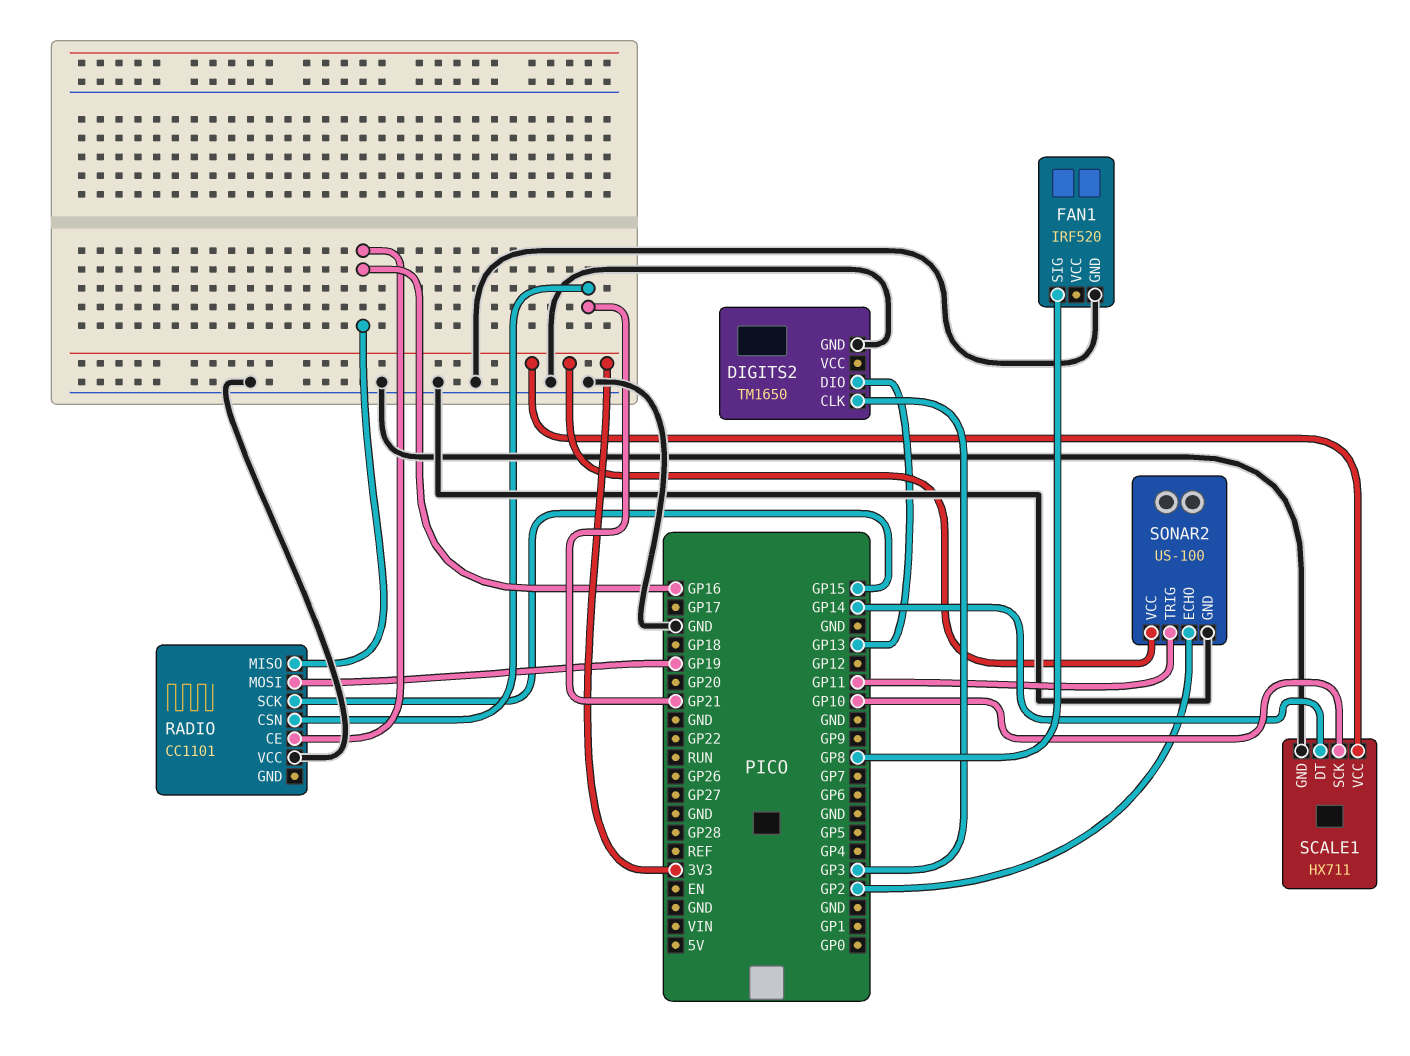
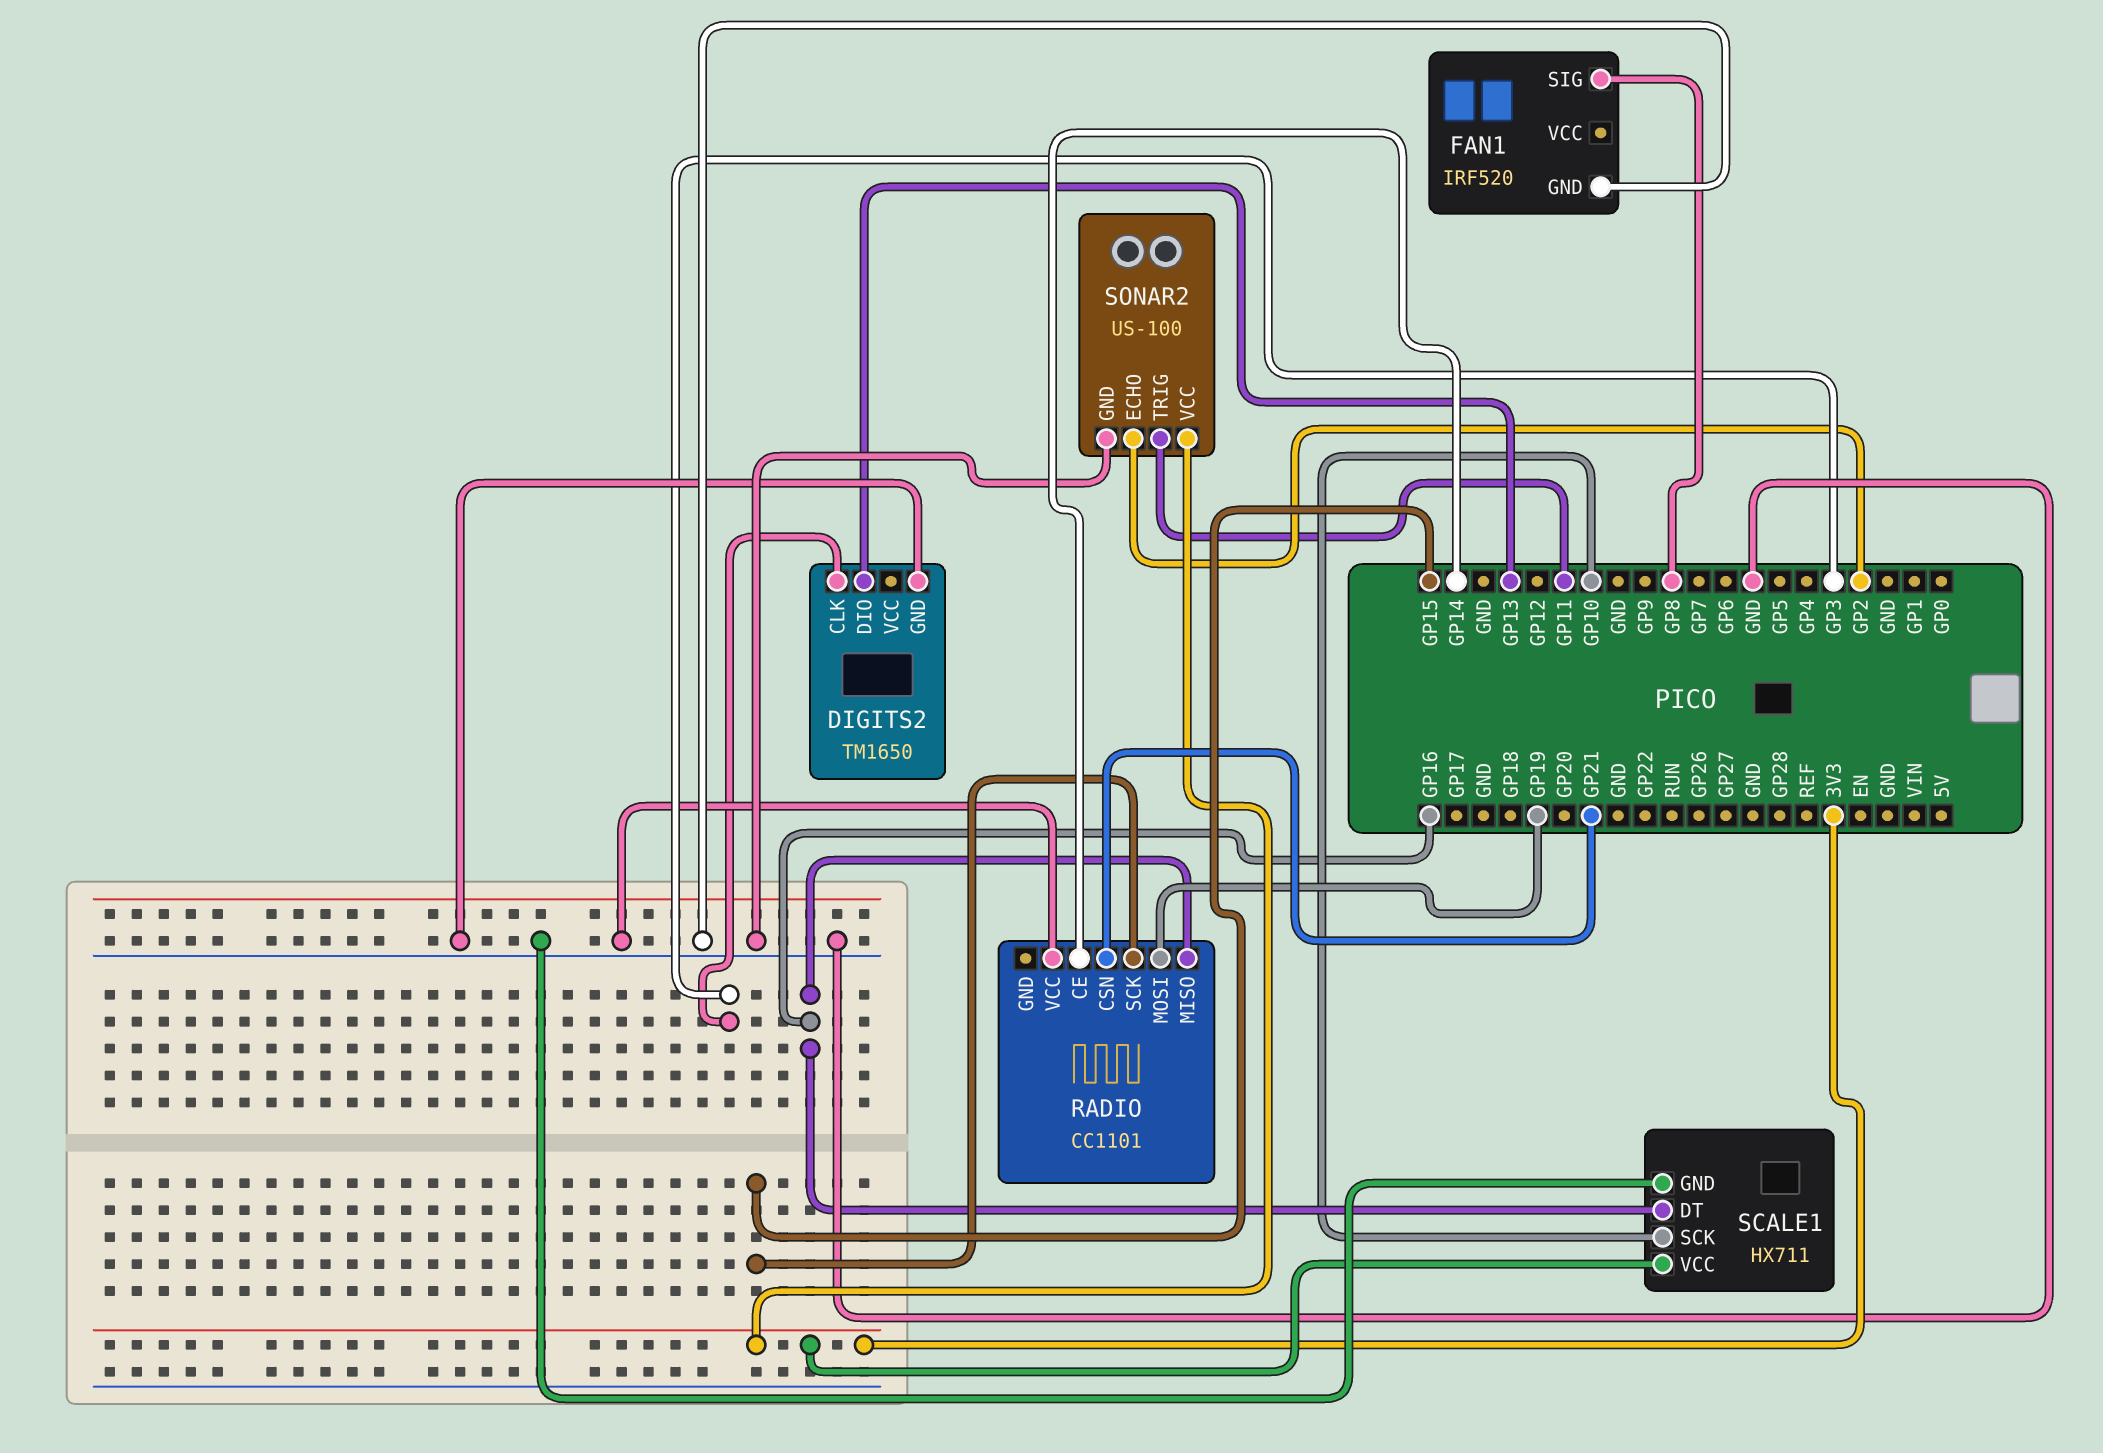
RADIO pin CE: GP16 -> GP14
SCALE1 pin DT: GP14 -> GP16

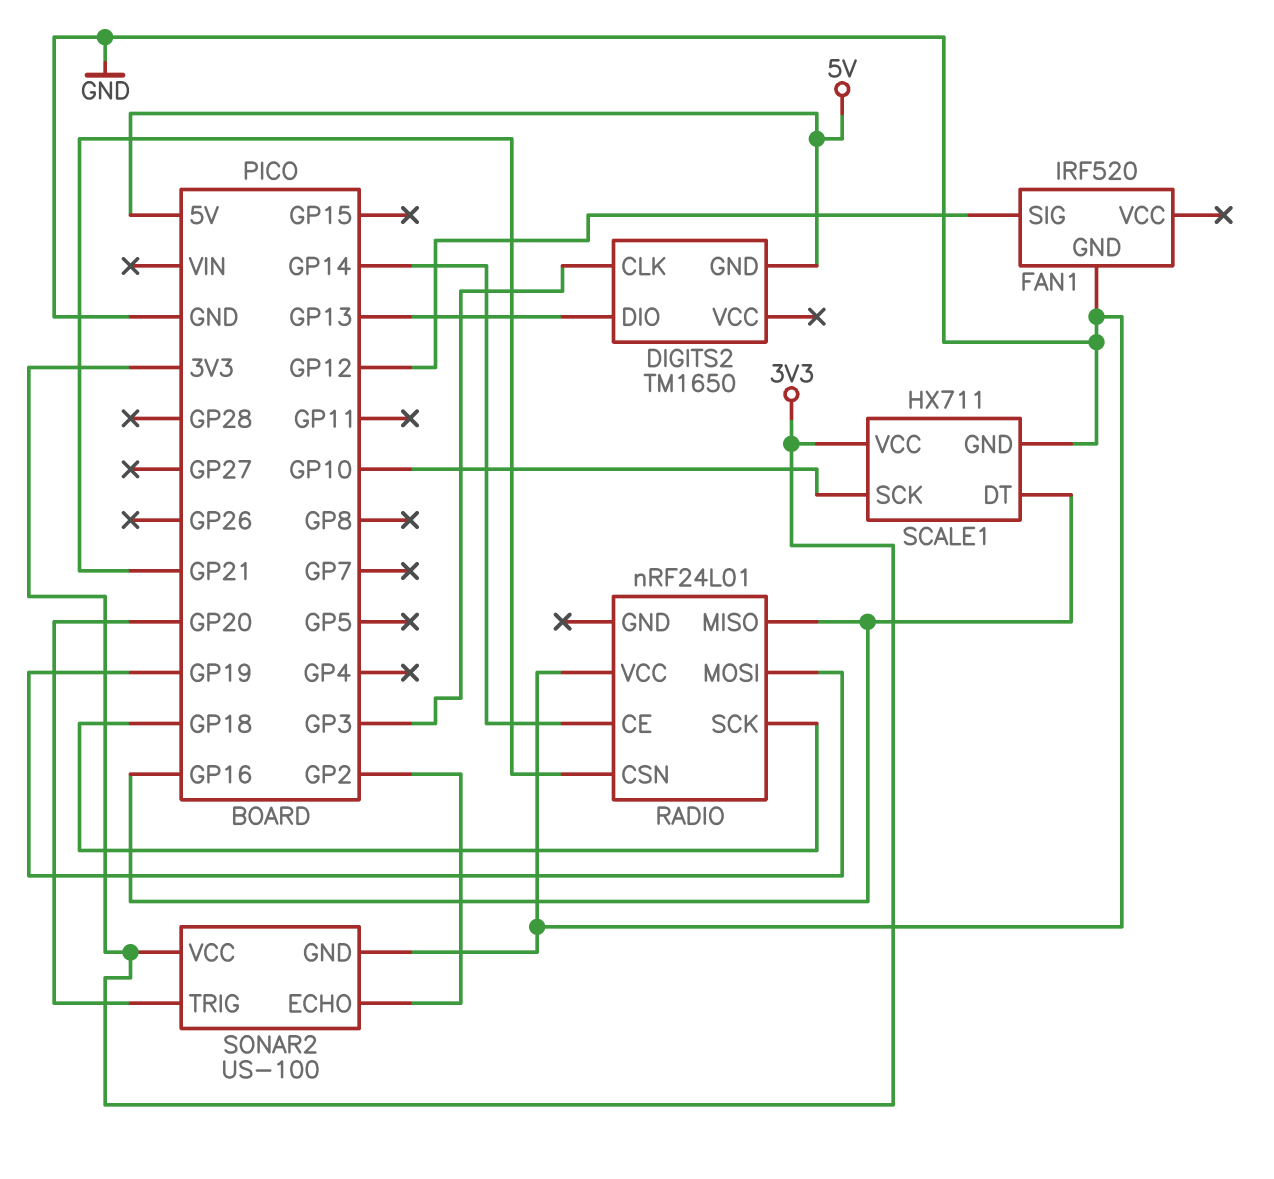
DIGITS2 pin GND: GND -> 5V
FAN1 pin SIG: GP8 -> GP12
RADIO: CC1101 -> nRF24L01
RADIO pin SCK: GP15 -> GP18
SONAR2 pin TRIG: GP11 -> GP20

